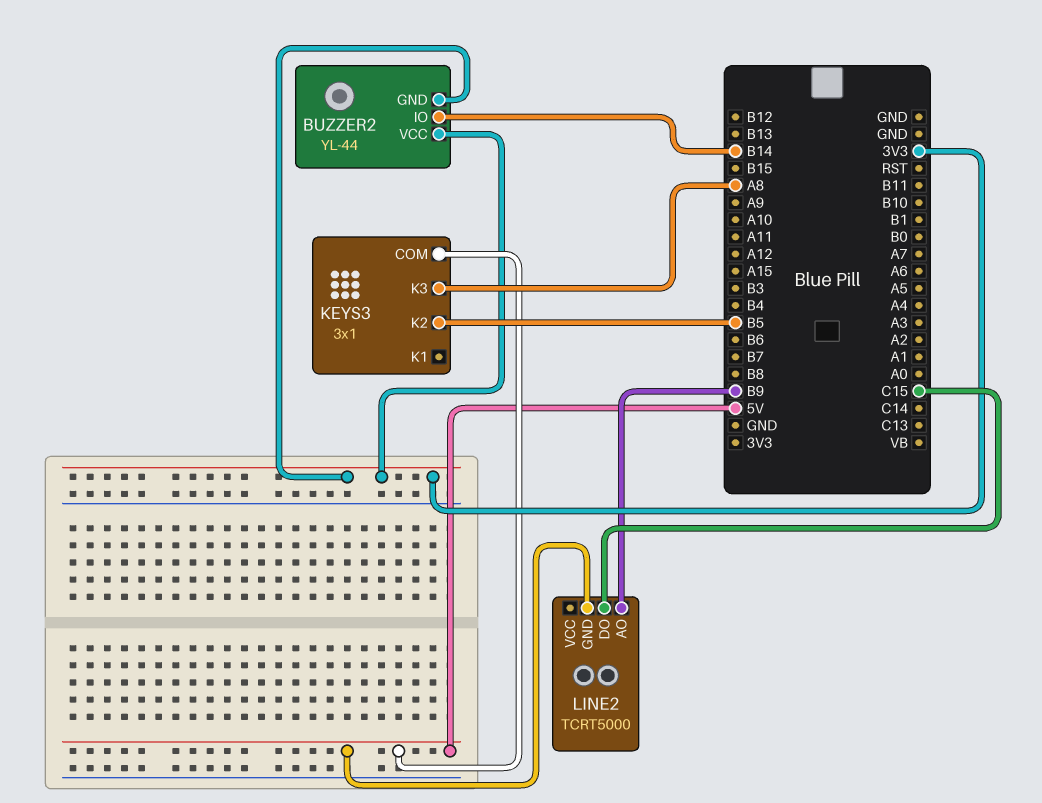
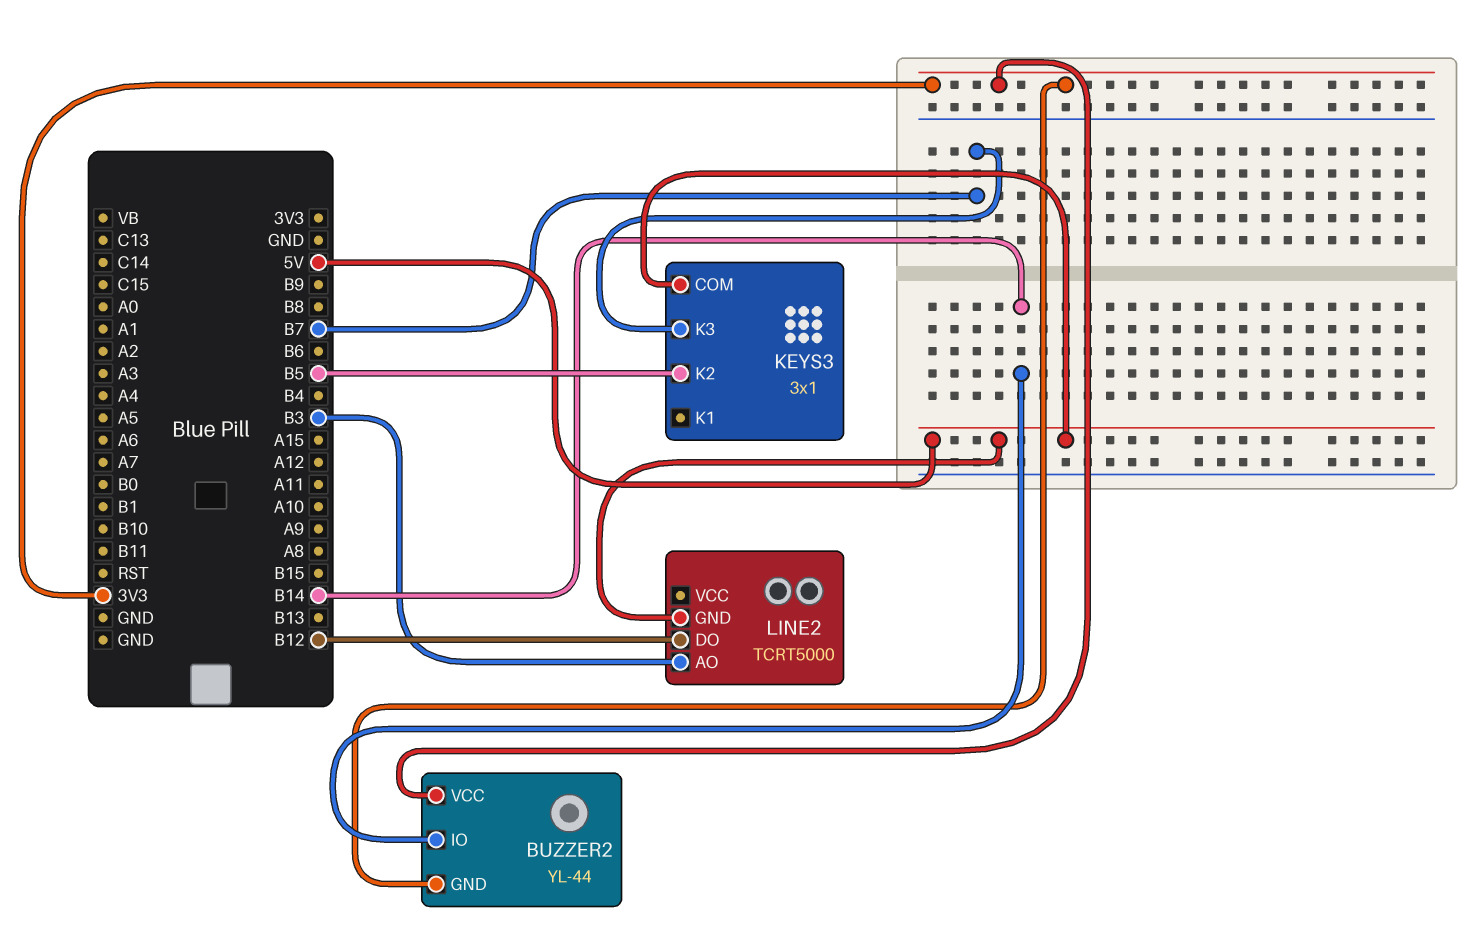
KEYS3 pin K3: A8 -> B7
LINE2 pin AO: B9 -> B3
LINE2 pin DO: C15 -> B12

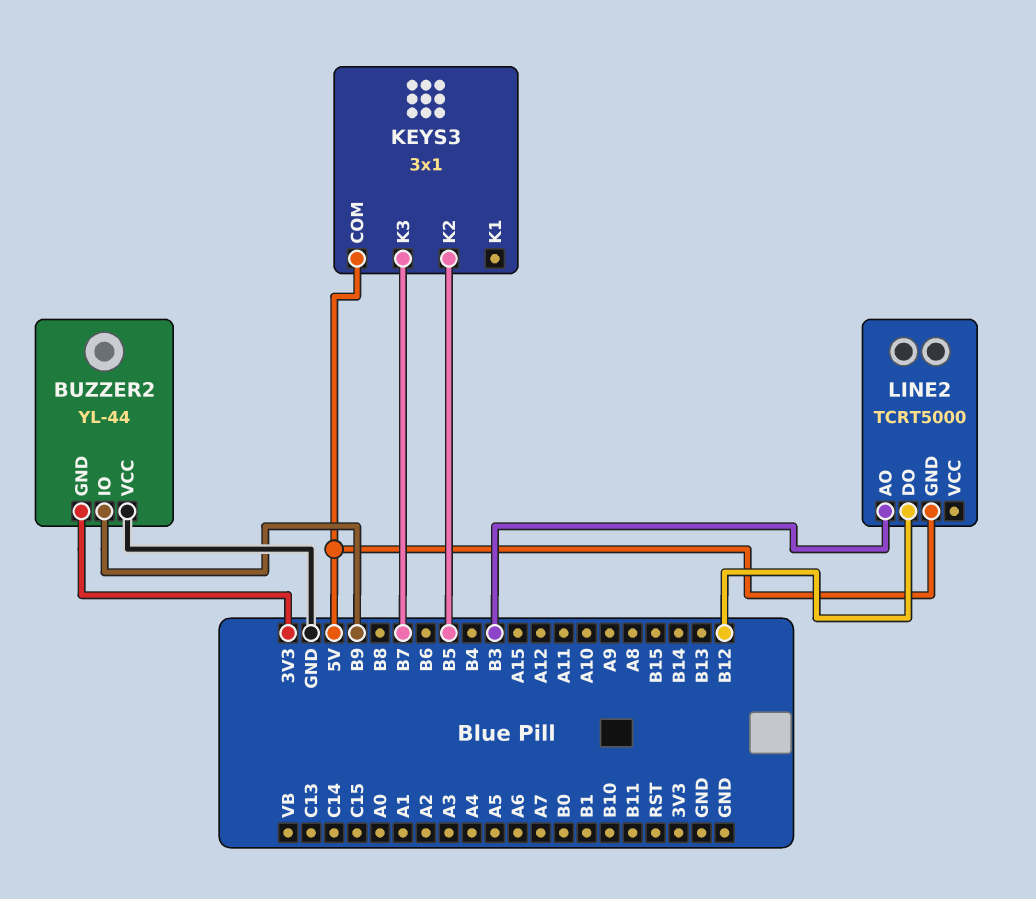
BUZZER2 pin IO: B14 -> B9
BUZZER2 pin VCC: 3V3 -> GND

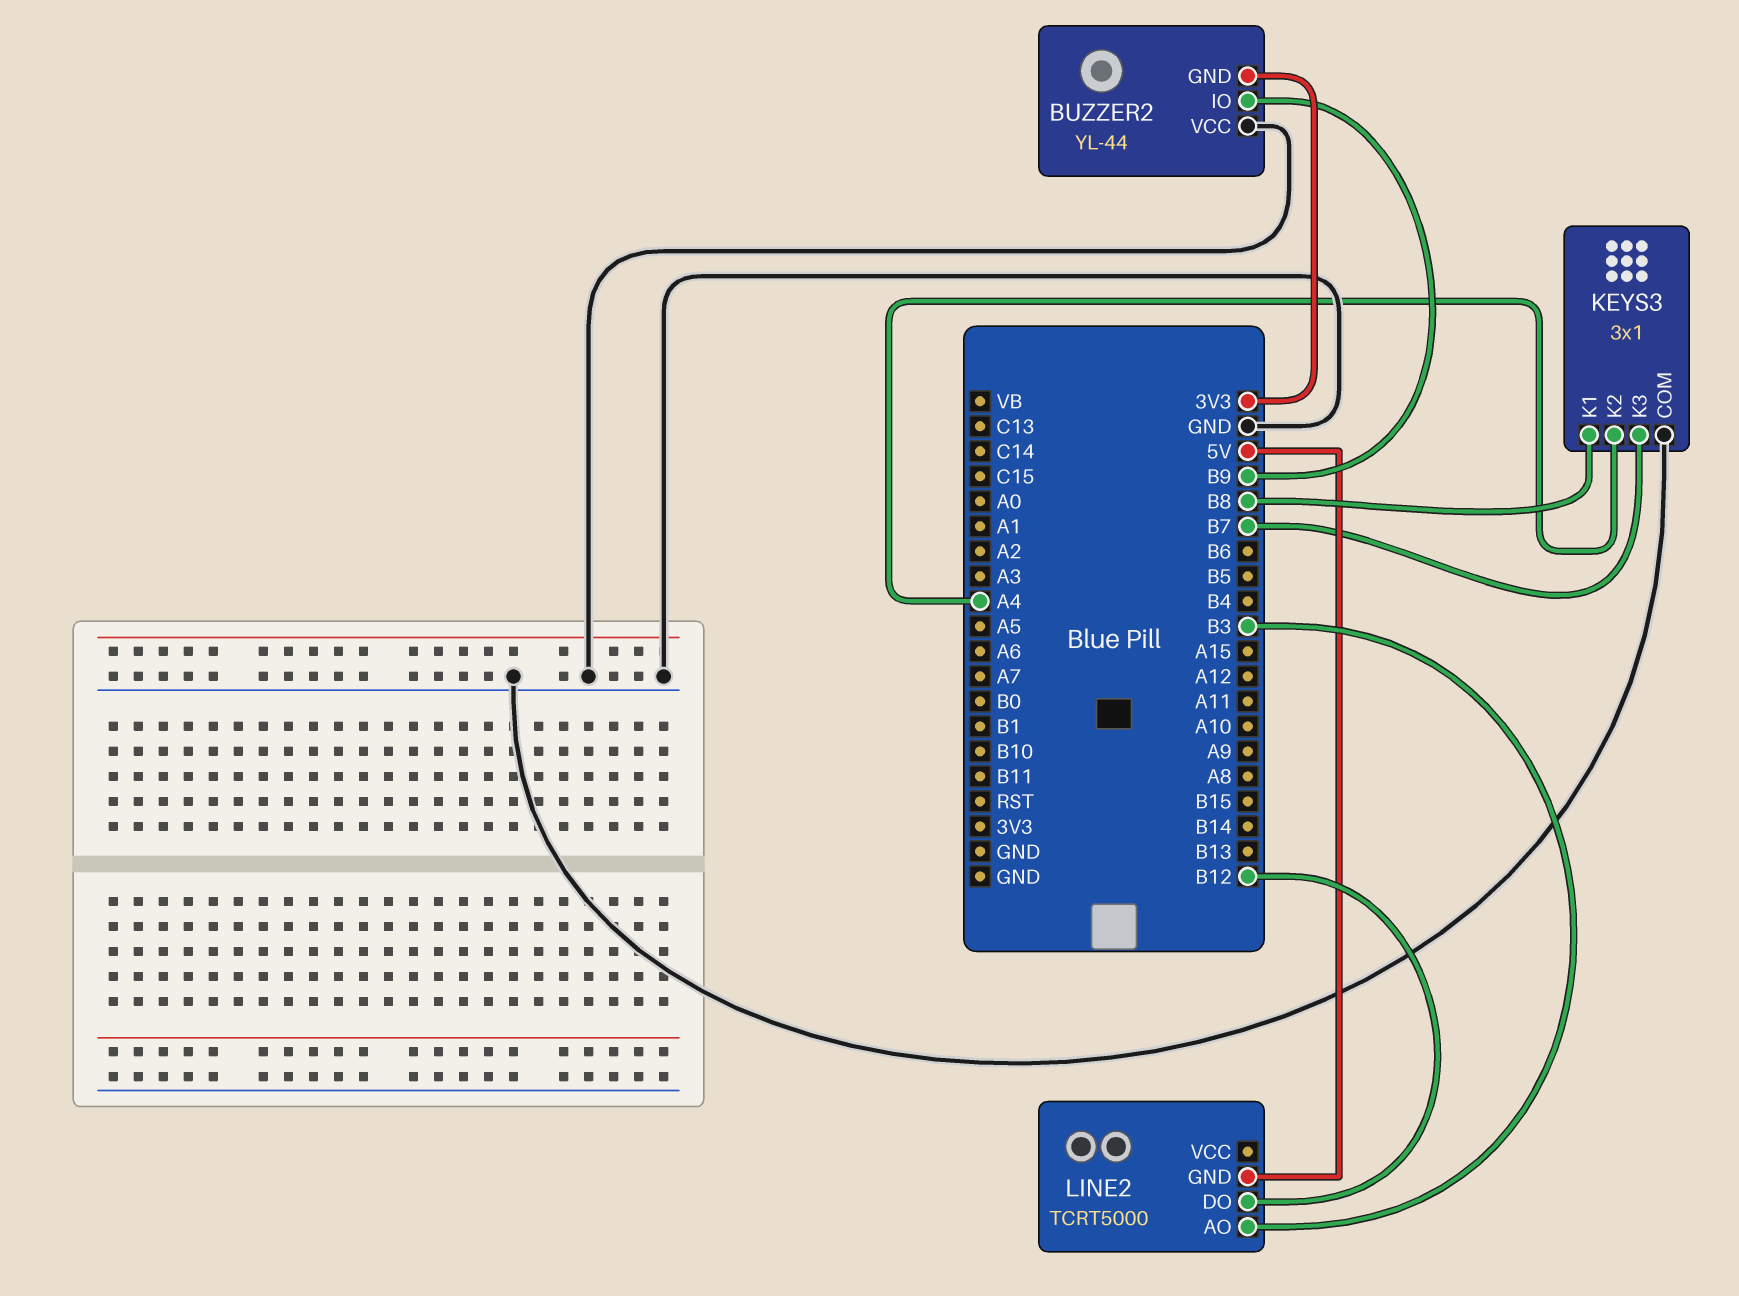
KEYS3 pin COM: 5V -> GND
KEYS3 pin K1: none -> B8
KEYS3 pin K2: B5 -> A4

